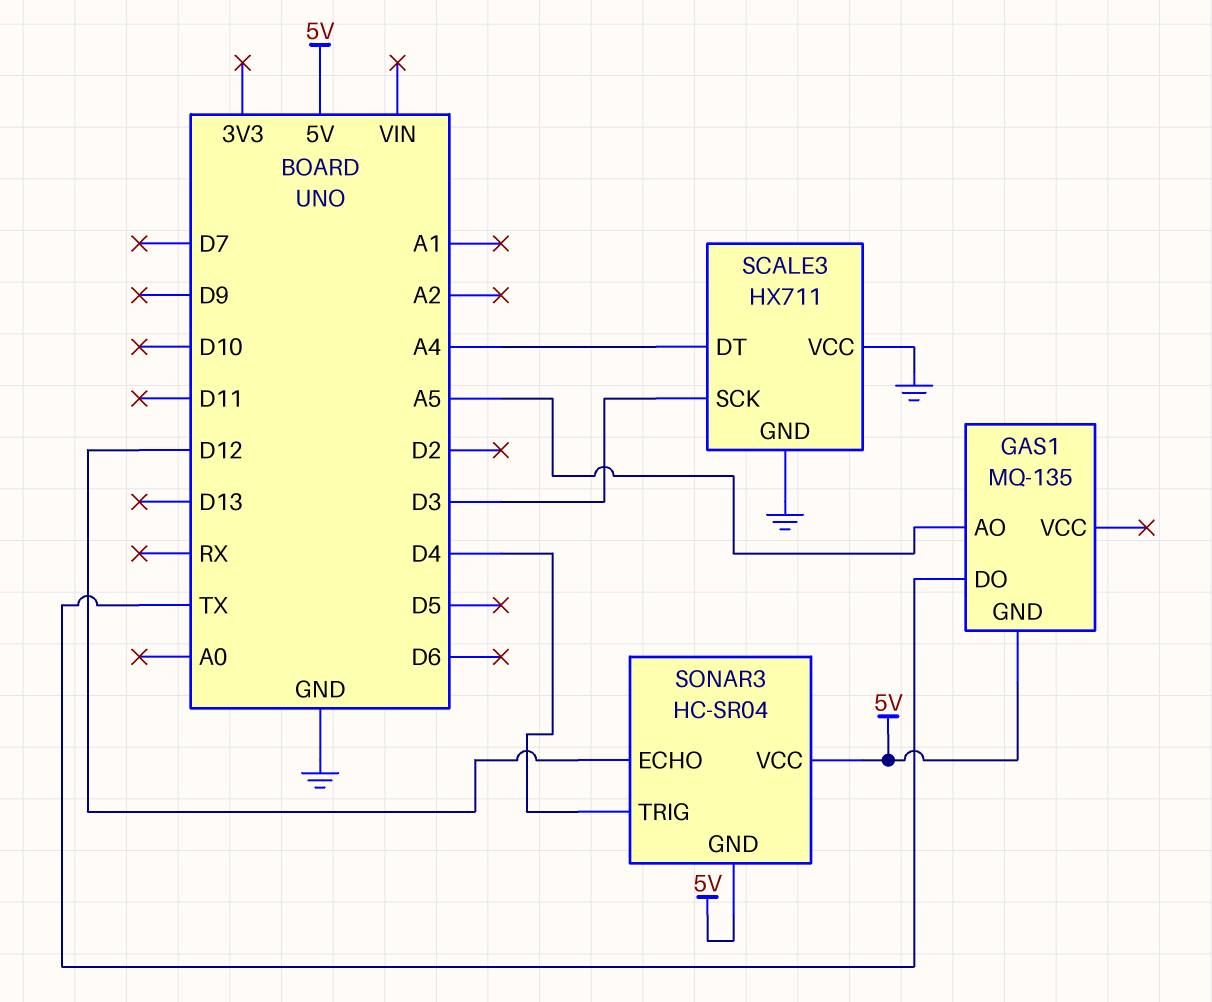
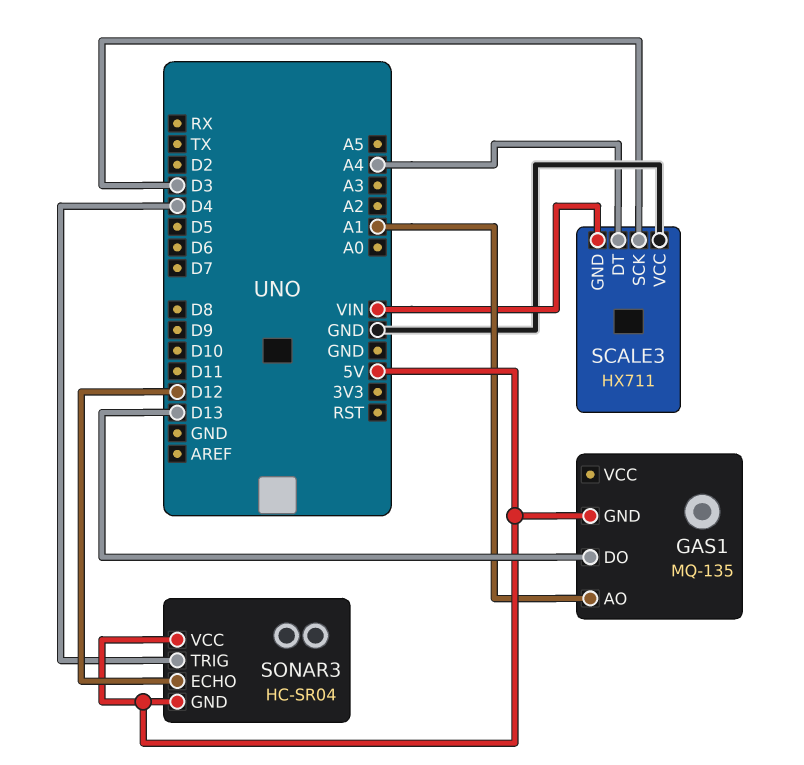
GAS1 pin AO: A5 -> A1
GAS1 pin DO: TX -> D13
SCALE3 pin GND: GND -> VIN

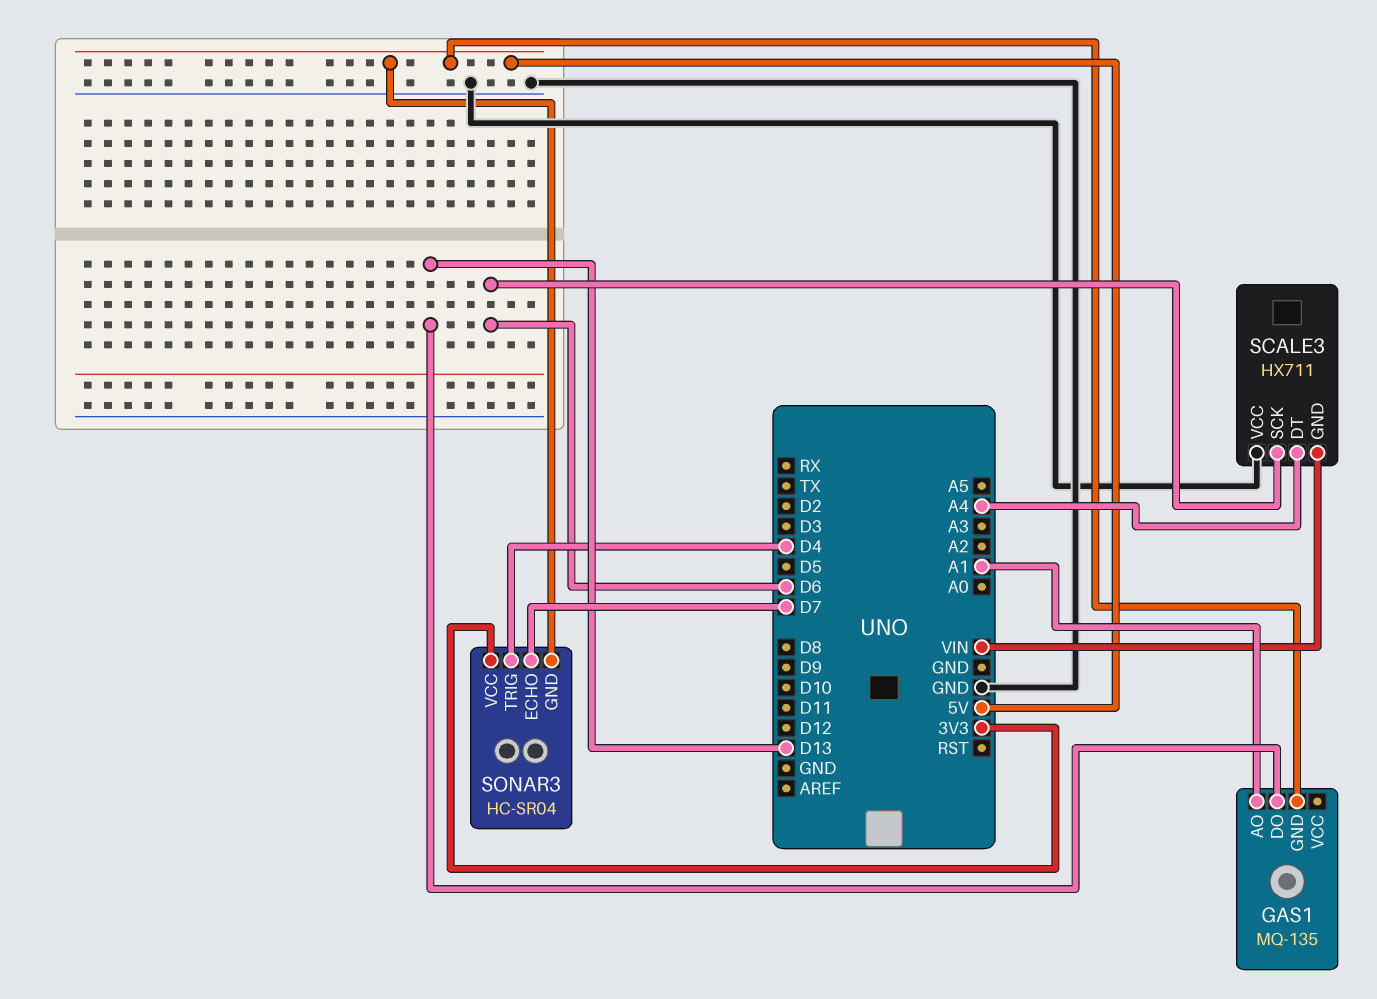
SCALE3 pin SCK: D3 -> D6
SONAR3 pin ECHO: D12 -> D7
SONAR3 pin VCC: 5V -> 3V3

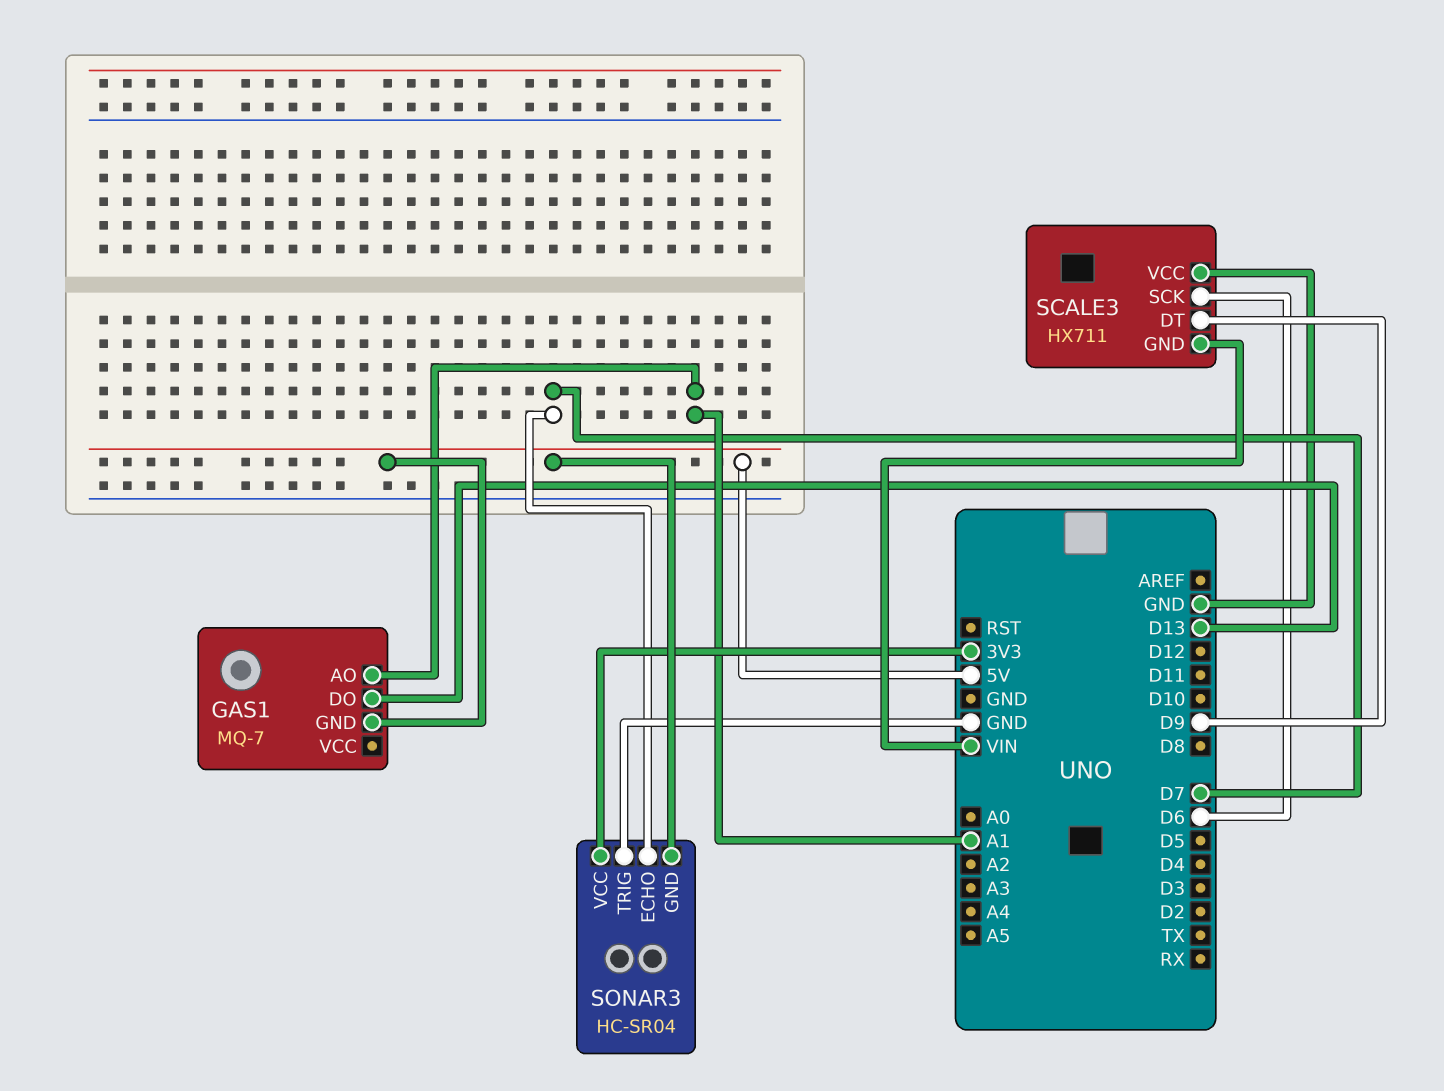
GAS1: MQ-135 -> MQ-7
SCALE3 pin DT: A4 -> D9
SONAR3 pin TRIG: D4 -> GND

